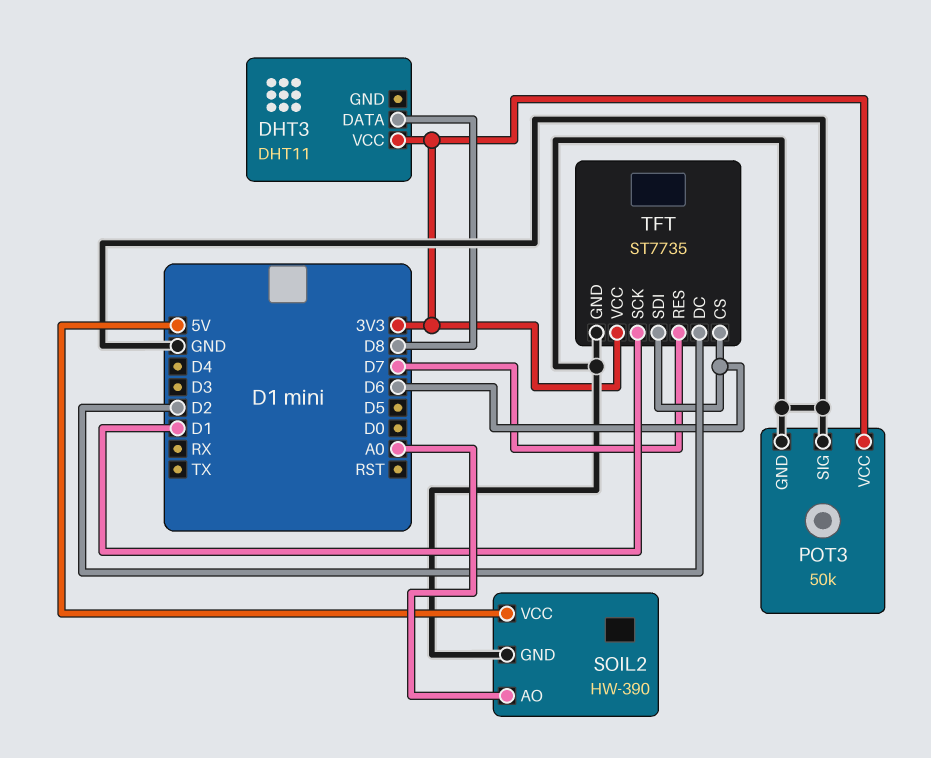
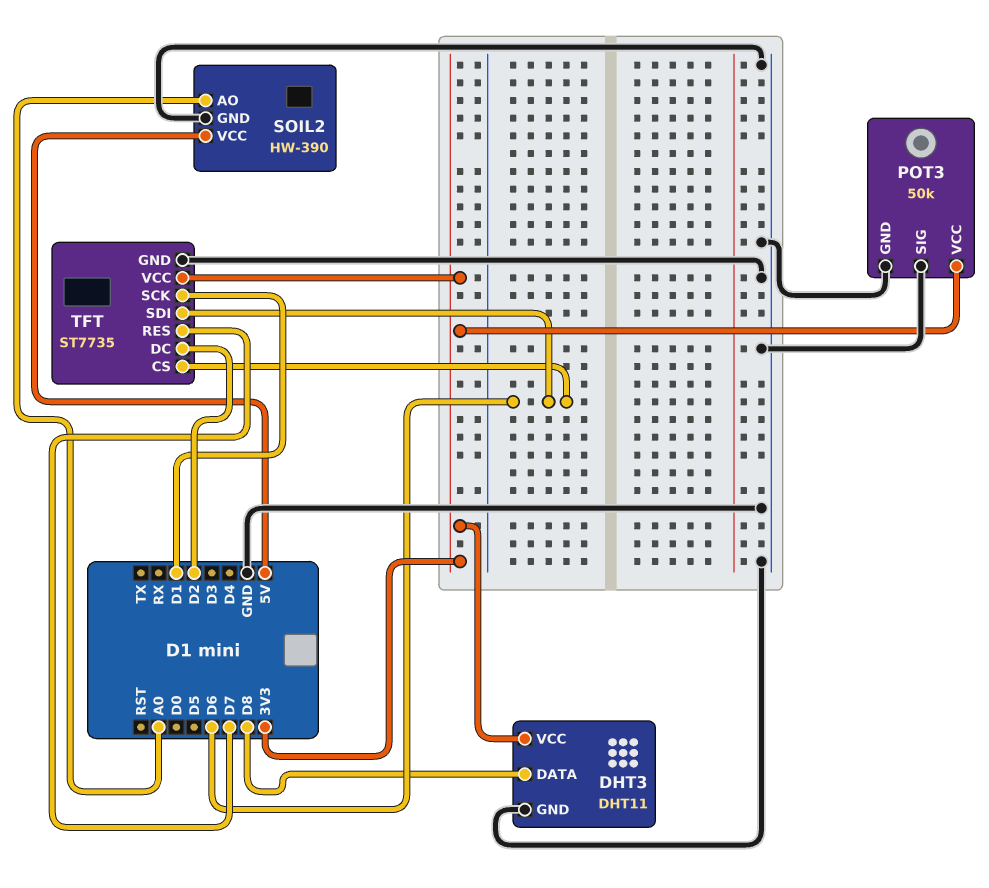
DHT3 pin GND: none -> GND

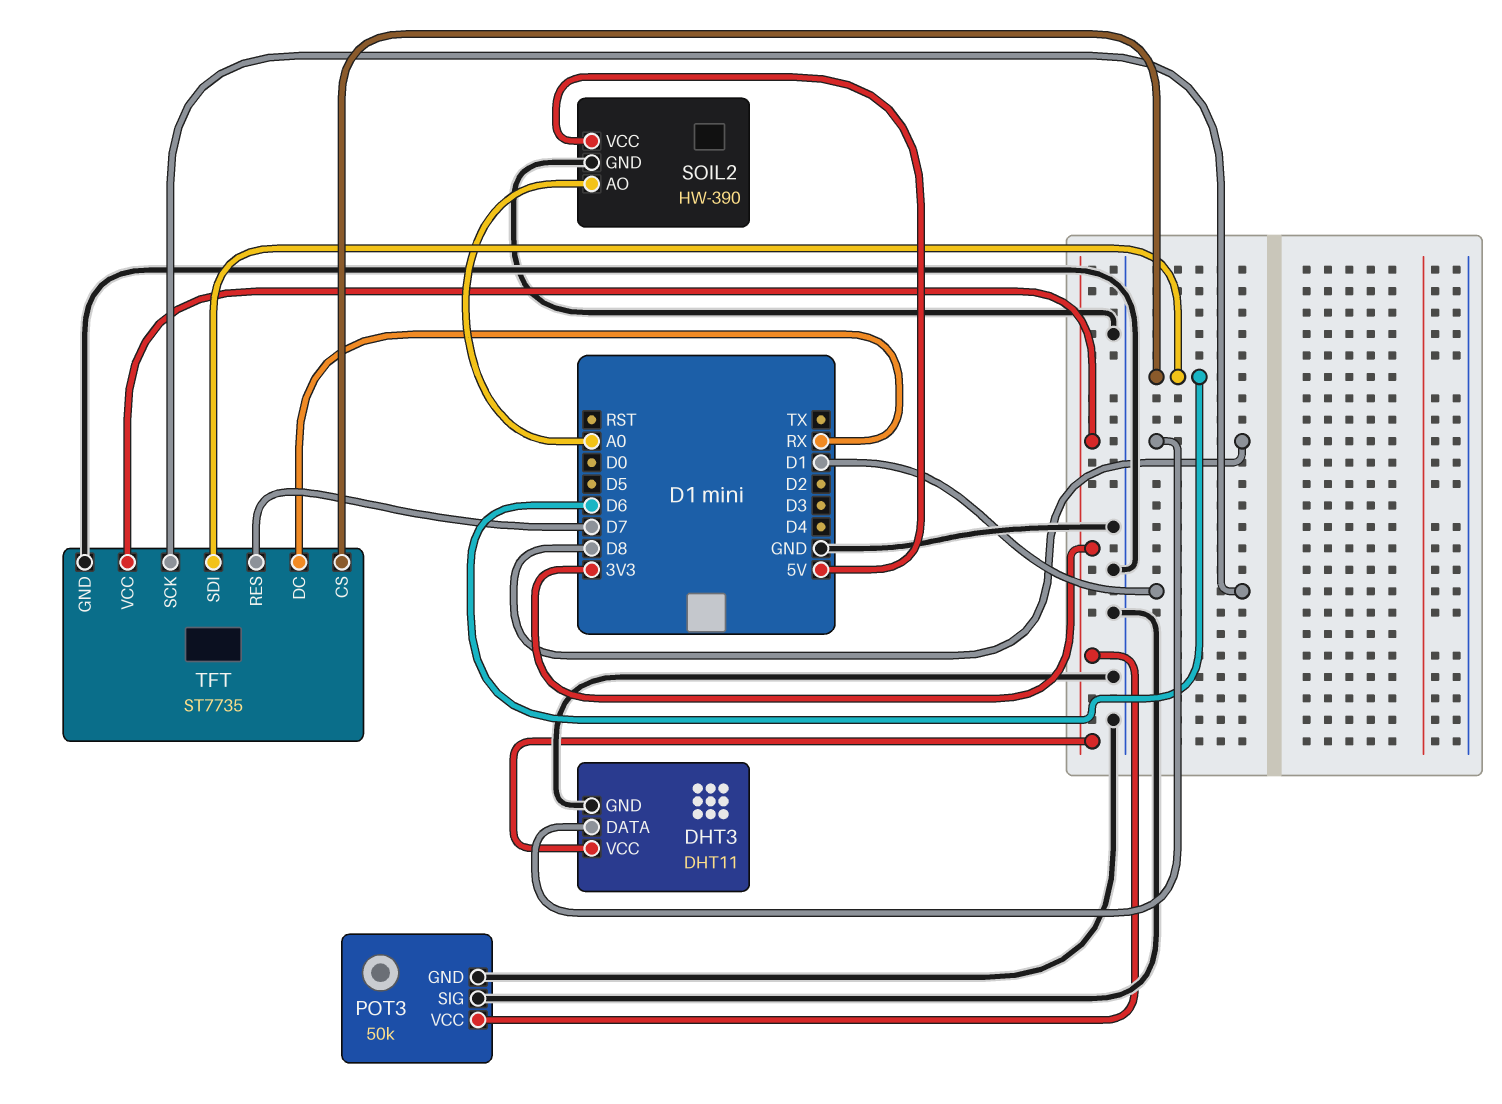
TFT pin DC: D2 -> RX

